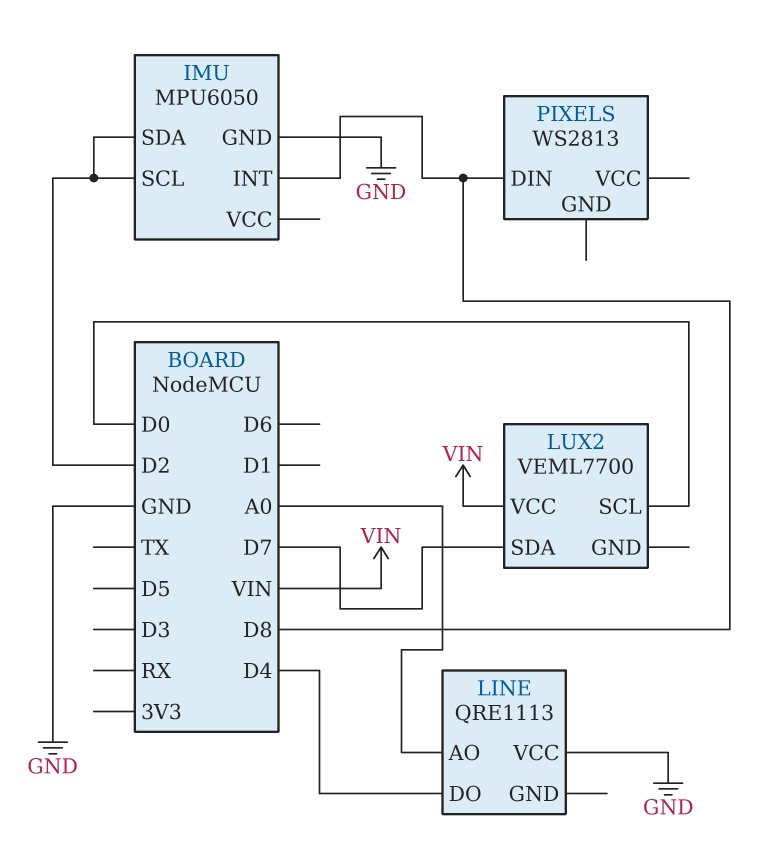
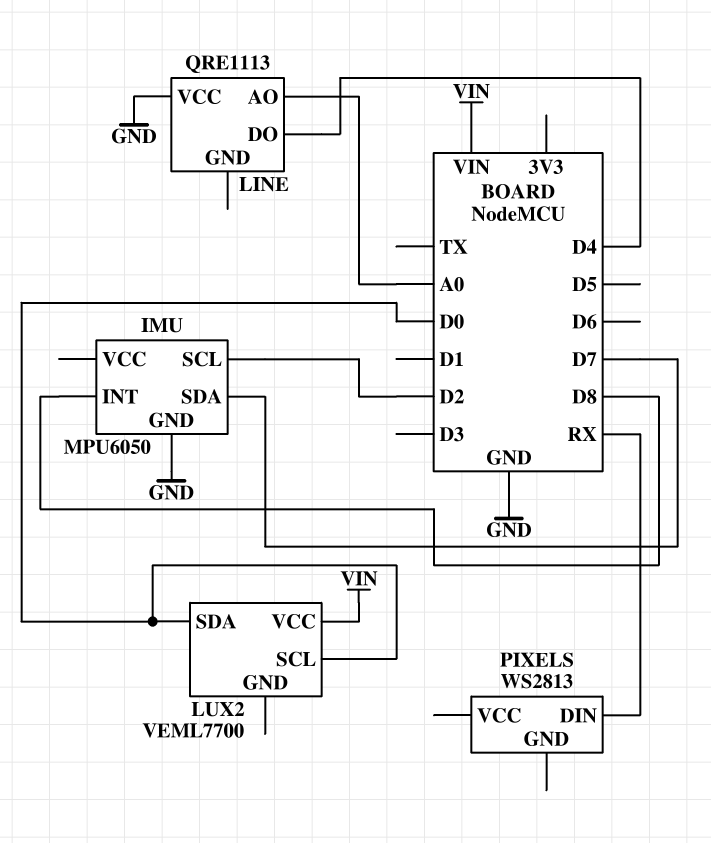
IMU pin SDA: D2 -> D7
LUX2 pin SDA: D7 -> D0
PIXELS pin DIN: D8 -> RX

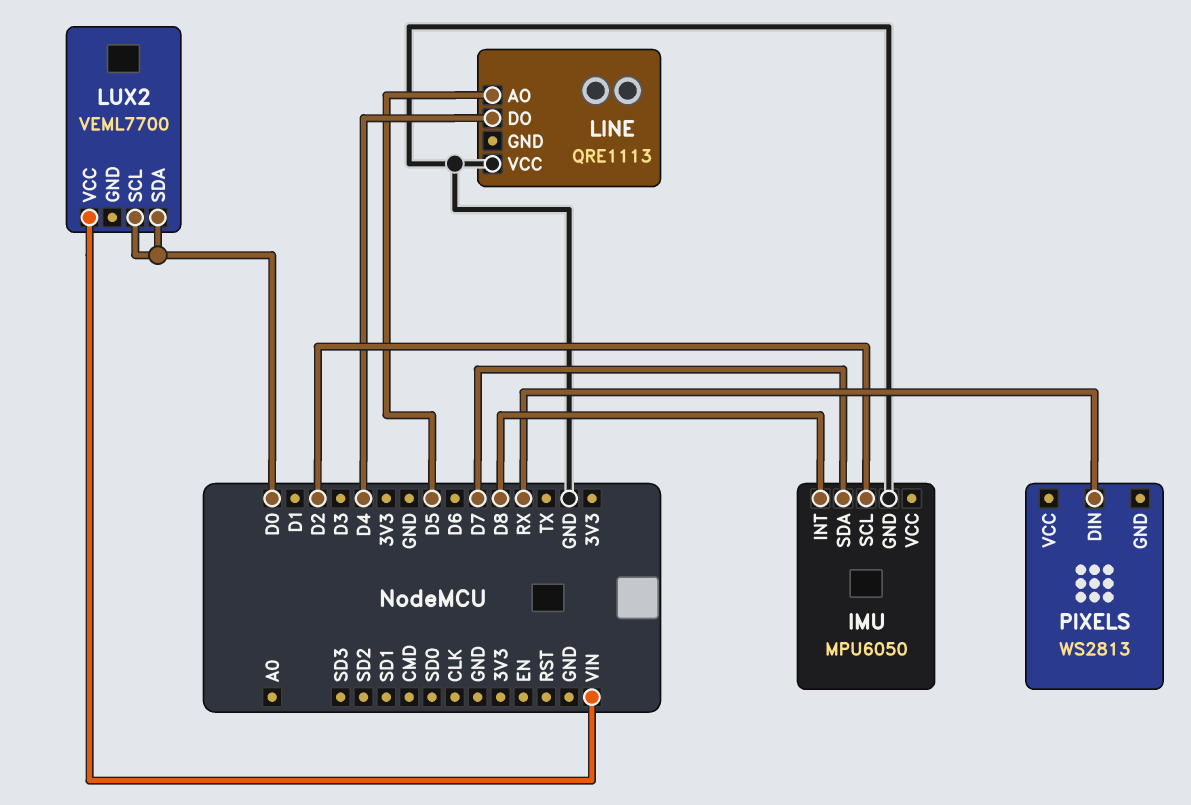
LINE pin AO: A0 -> D5

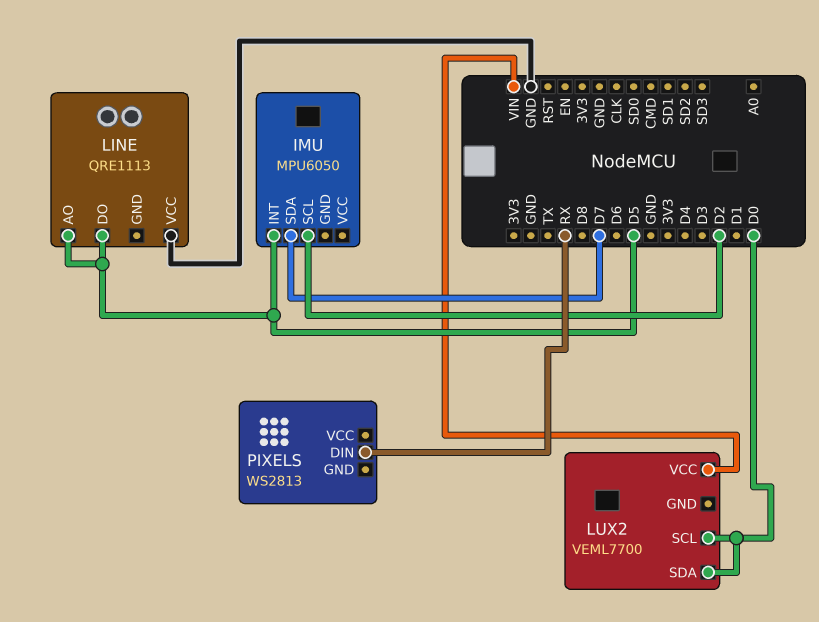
IMU pin GND: GND -> none
IMU pin INT: D8 -> D5
LINE pin DO: D4 -> D5

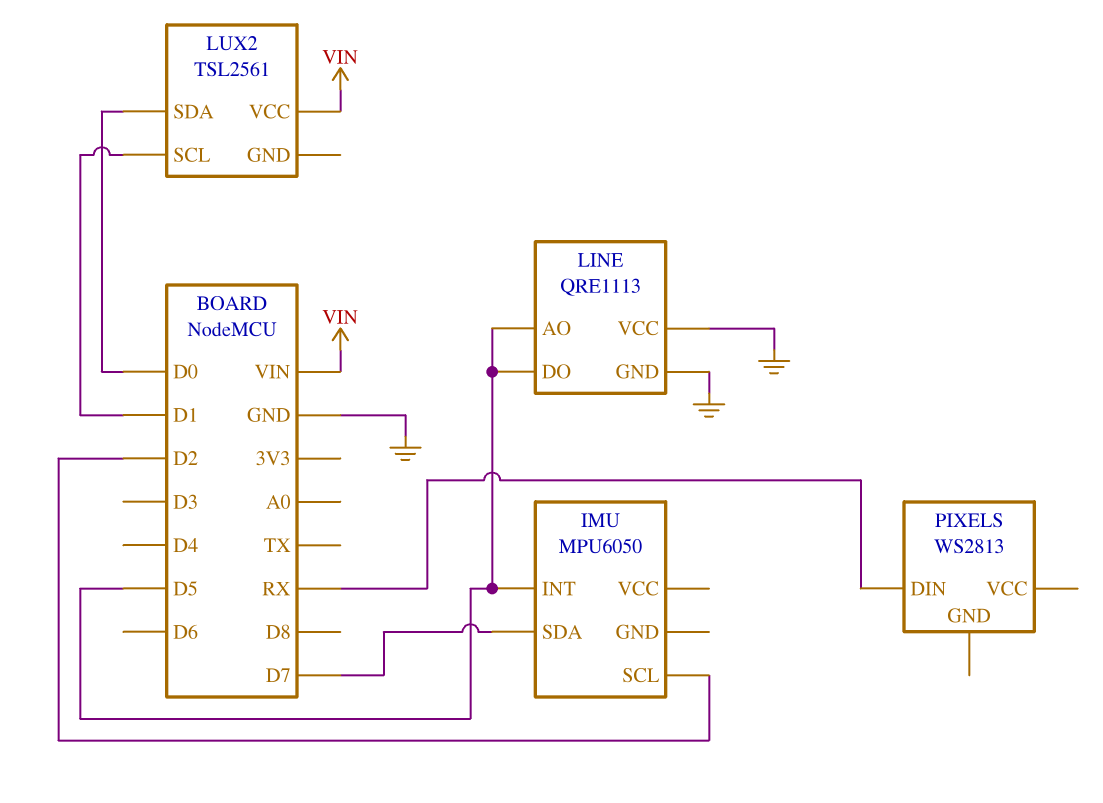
LINE pin GND: none -> GND
LUX2: VEML7700 -> TSL2561
LUX2 pin SCL: D0 -> D1

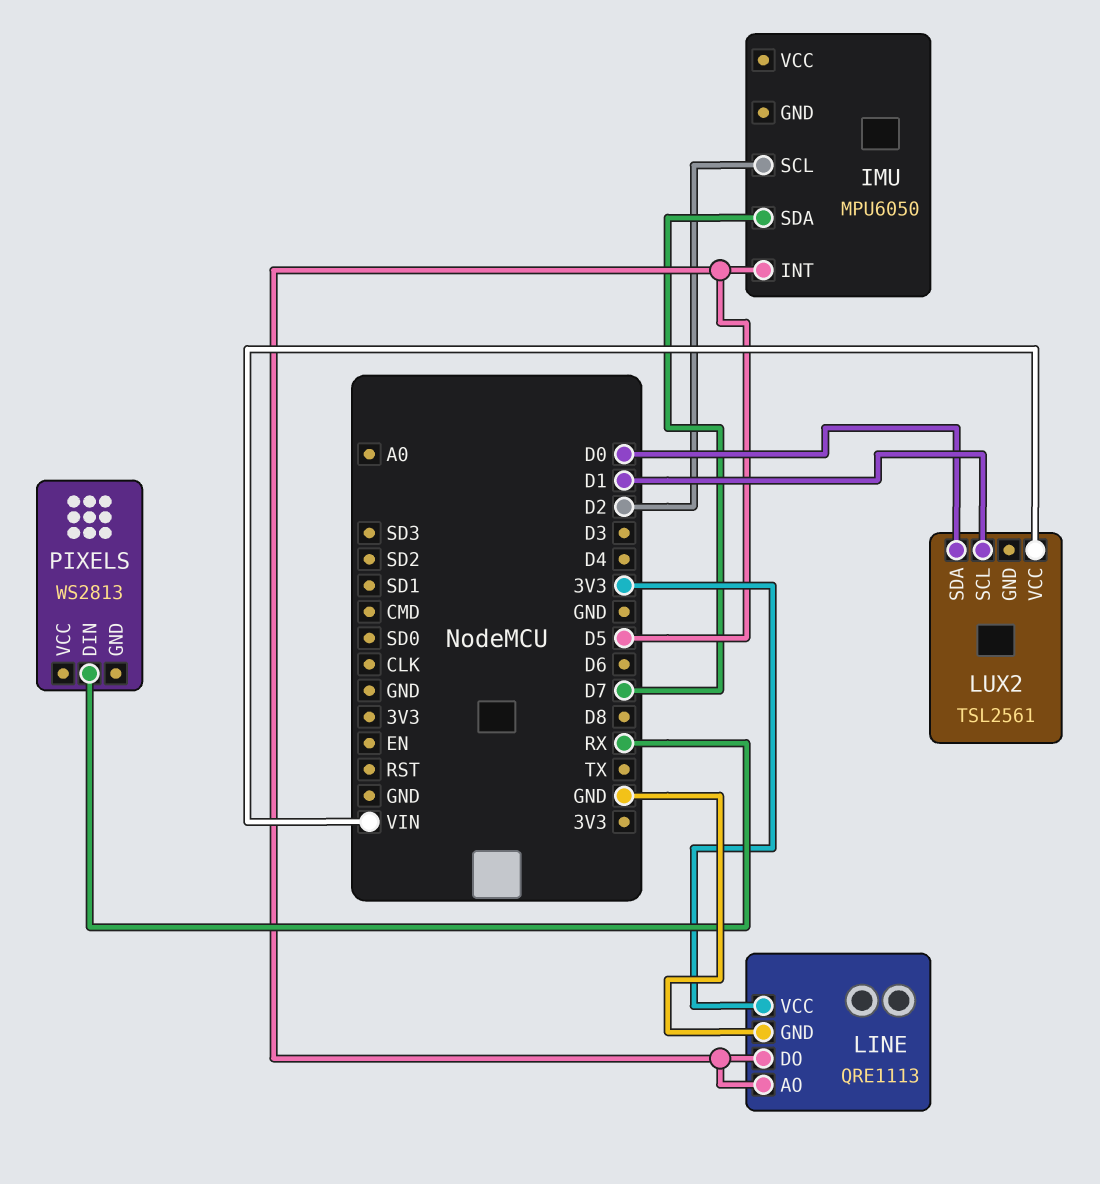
LINE pin VCC: GND -> 3V3

